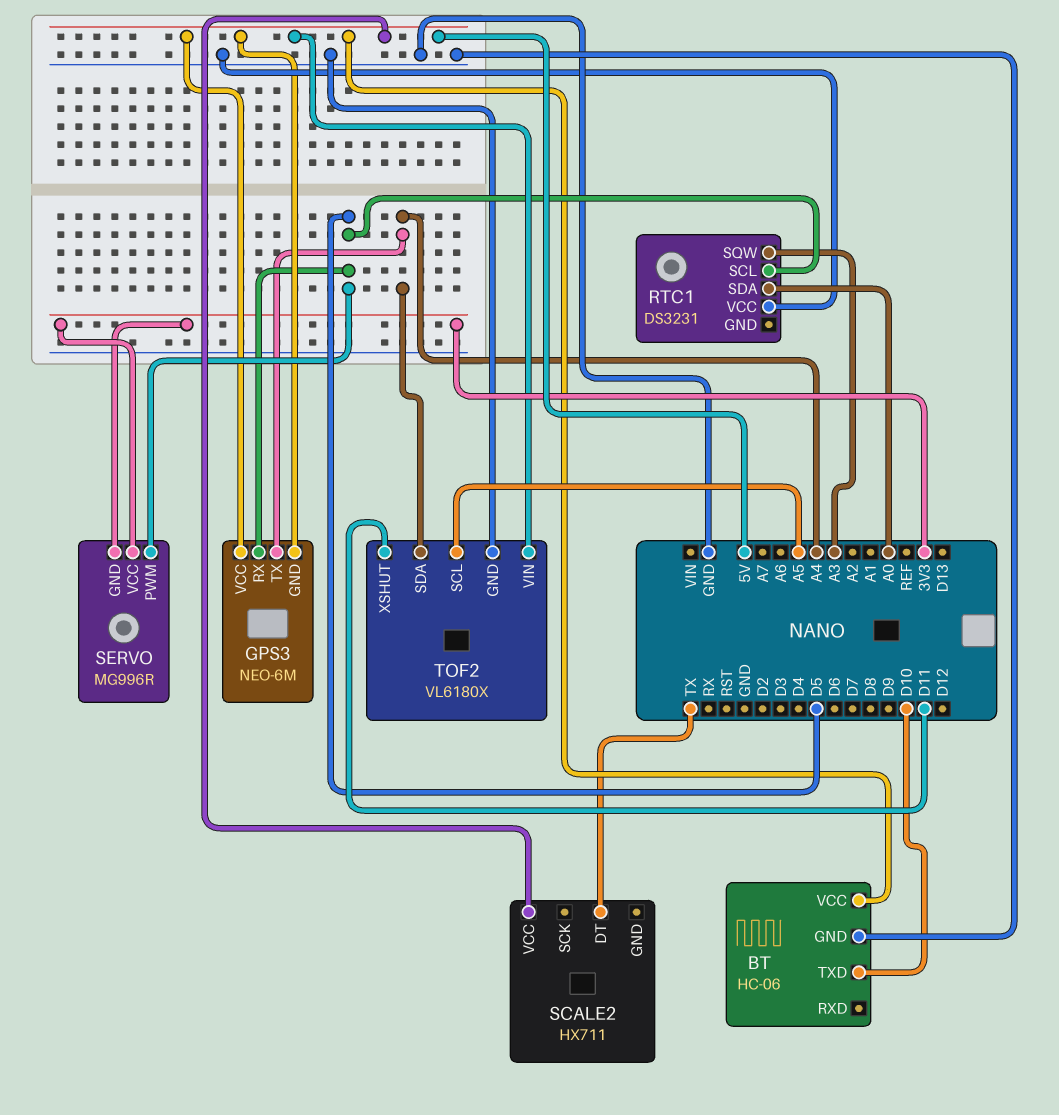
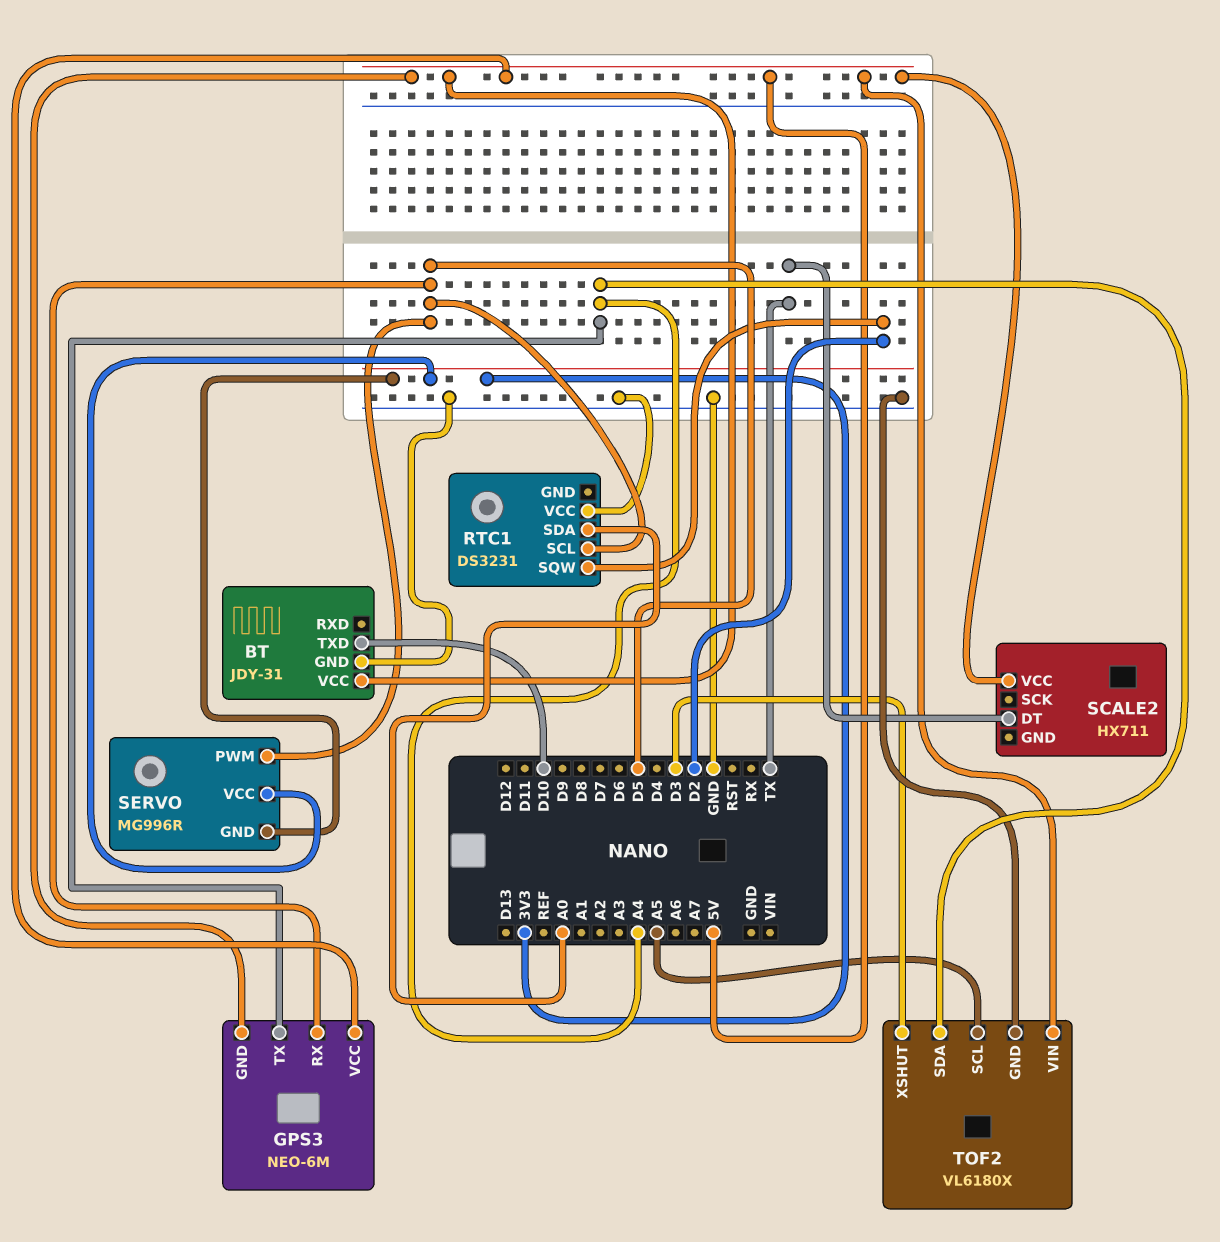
BT: HC-06 -> JDY-31
RTC1 pin SQW: A3 -> D2
TOF2 pin XSHUT: D11 -> D3

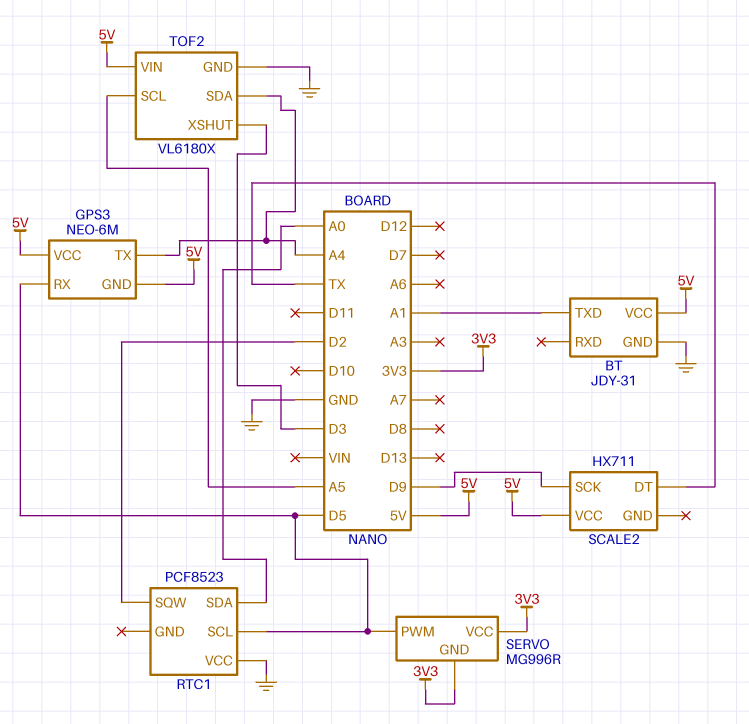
BT pin TXD: D10 -> A1
RTC1: DS3231 -> PCF8523
SCALE2 pin SCK: none -> D9

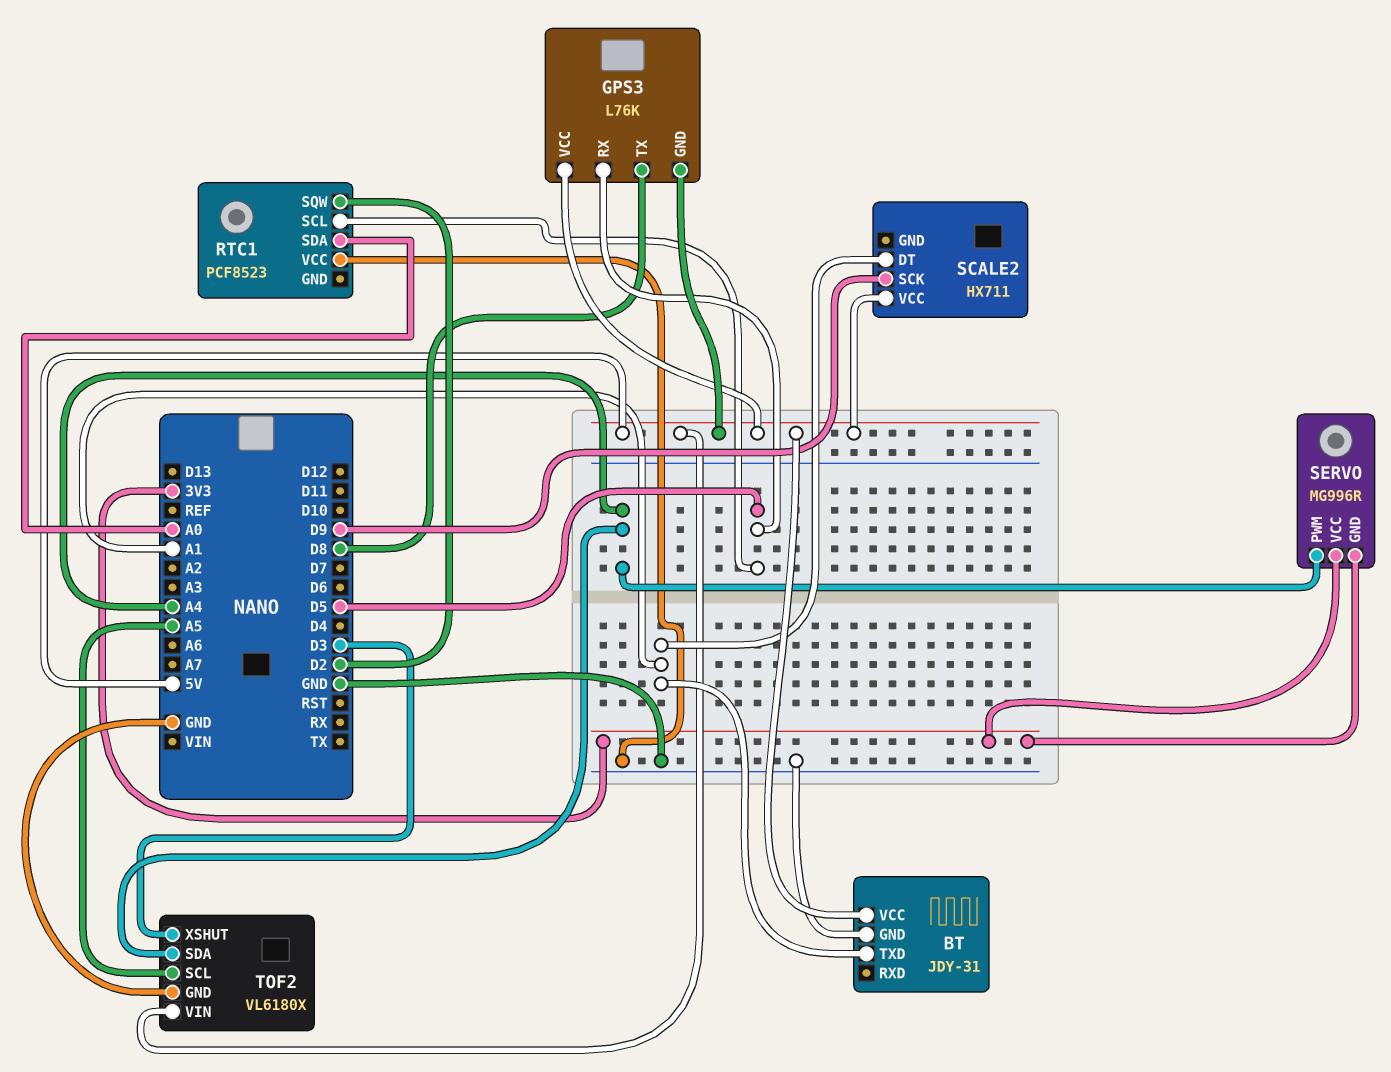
GPS3: NEO-6M -> L76K
GPS3 pin TX: A4 -> D8
SCALE2 pin DT: TX -> A1
SERVO pin PWM: D5 -> A4

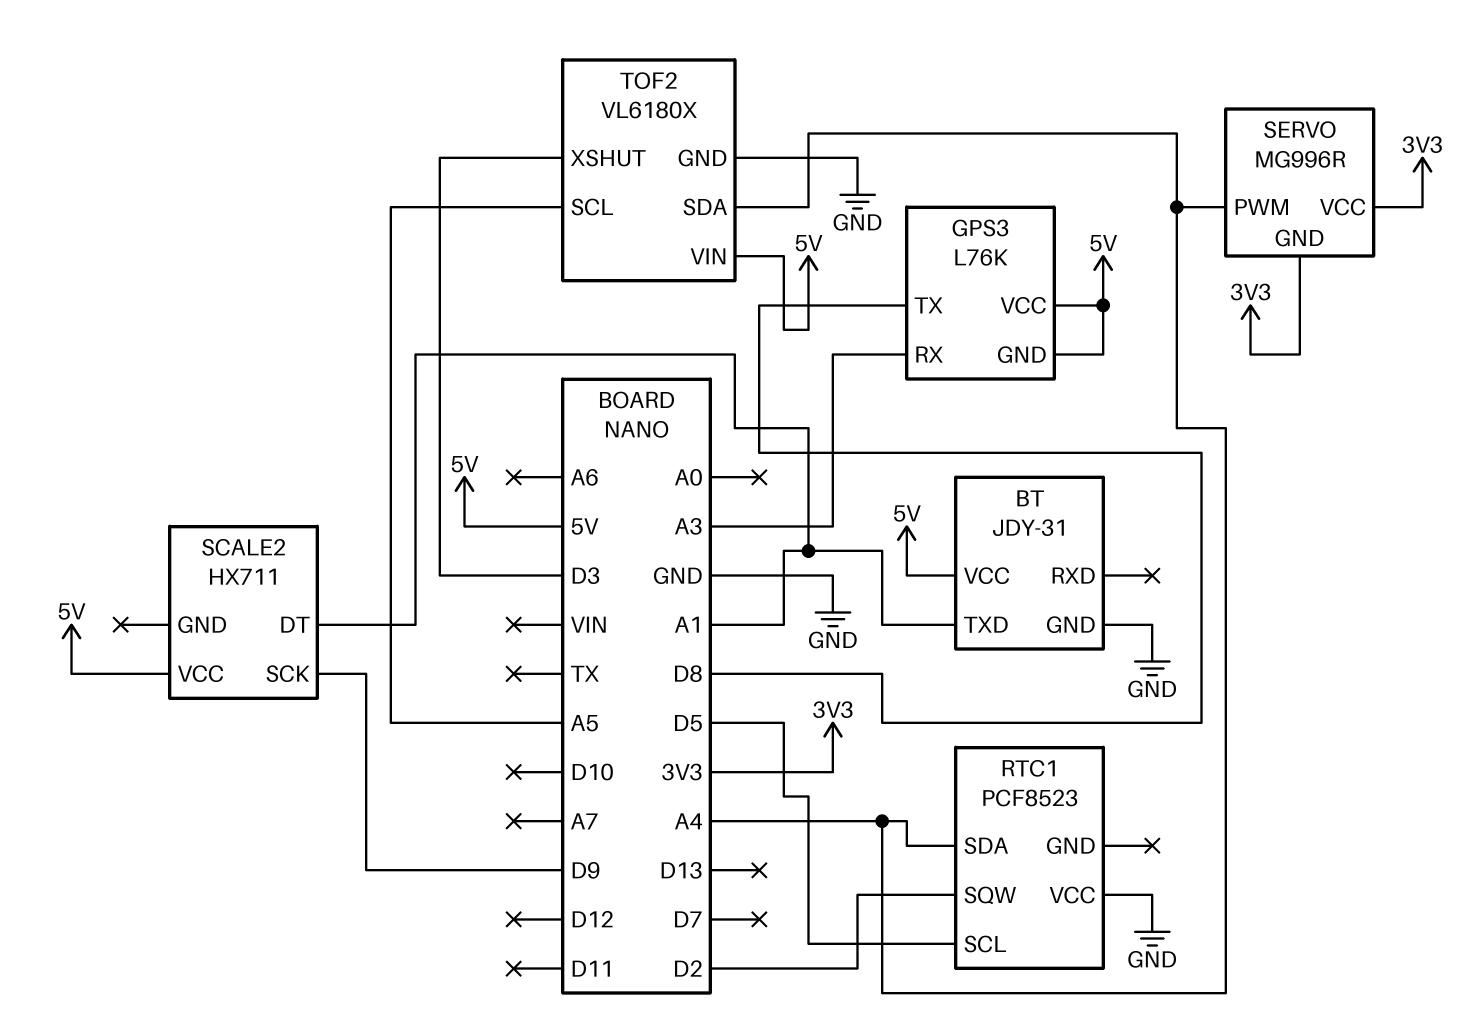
GPS3 pin RX: D5 -> A3
RTC1 pin SDA: A0 -> A4

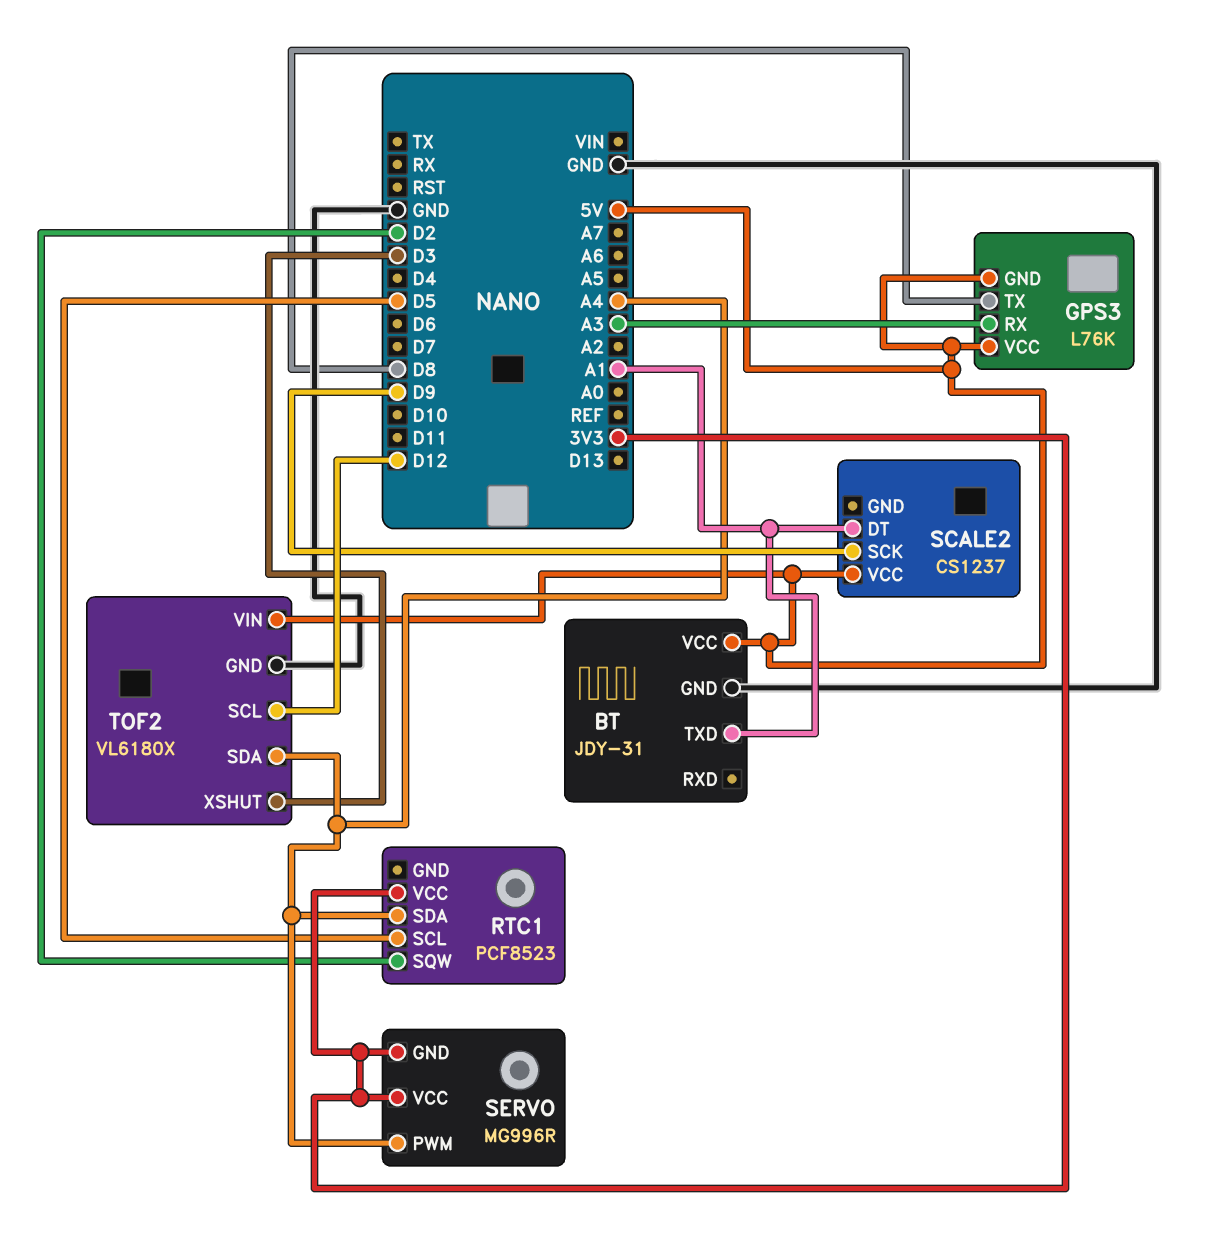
RTC1 pin VCC: GND -> 3V3
SCALE2: HX711 -> CS1237
TOF2 pin SCL: A5 -> D12

